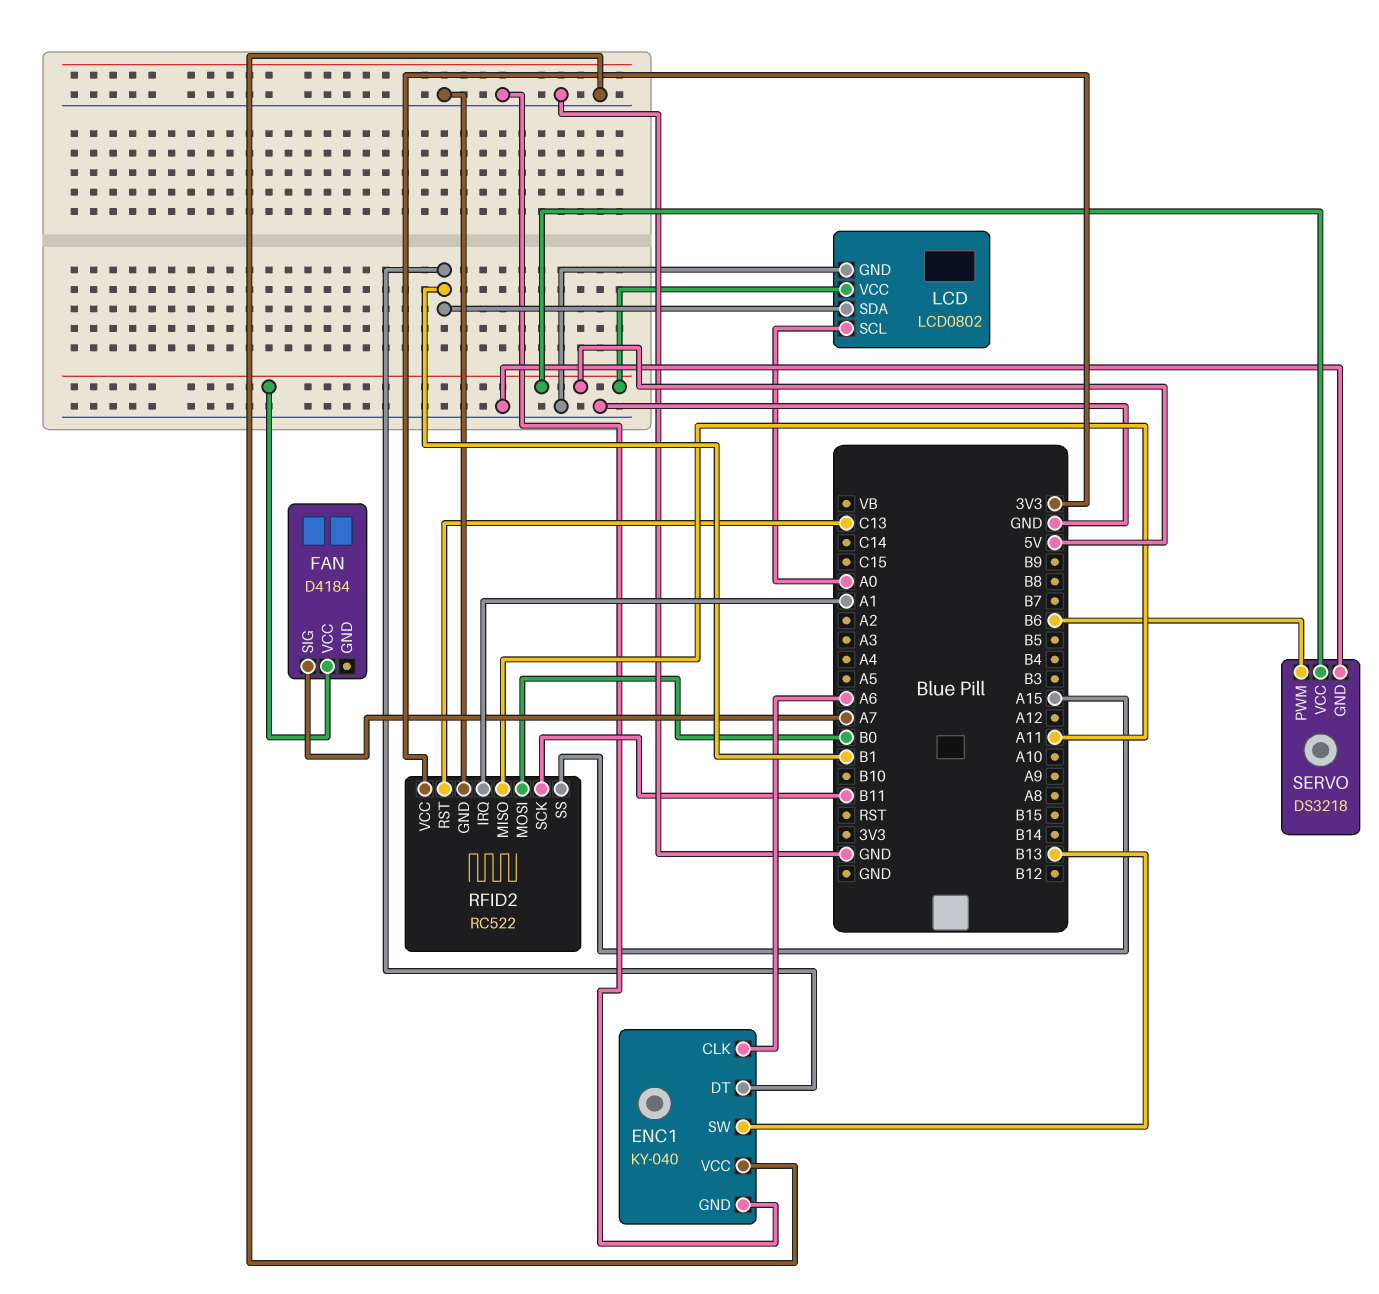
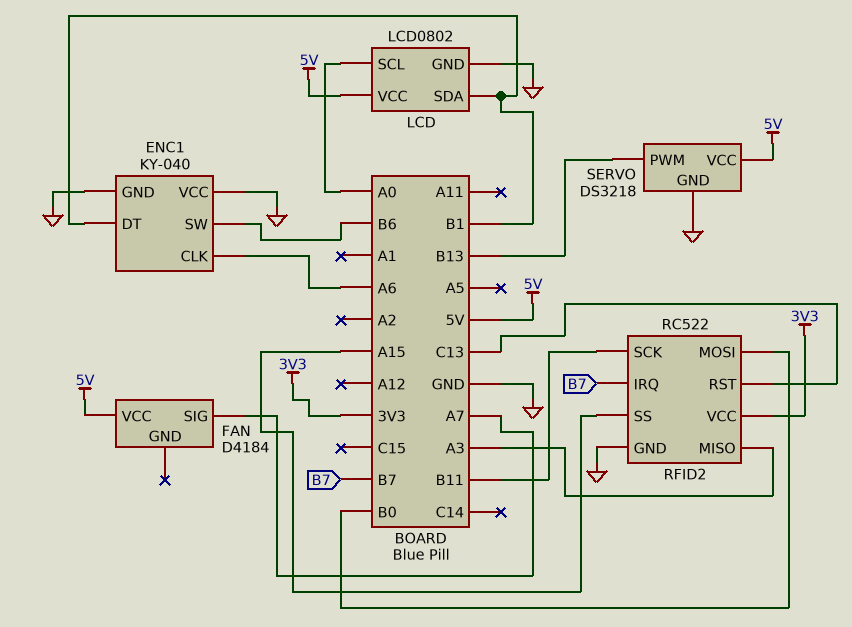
ENC1 pin SW: B13 -> B6
RFID2 pin IRQ: A1 -> B7
RFID2 pin MISO: A11 -> A3
SERVO pin PWM: B6 -> B13

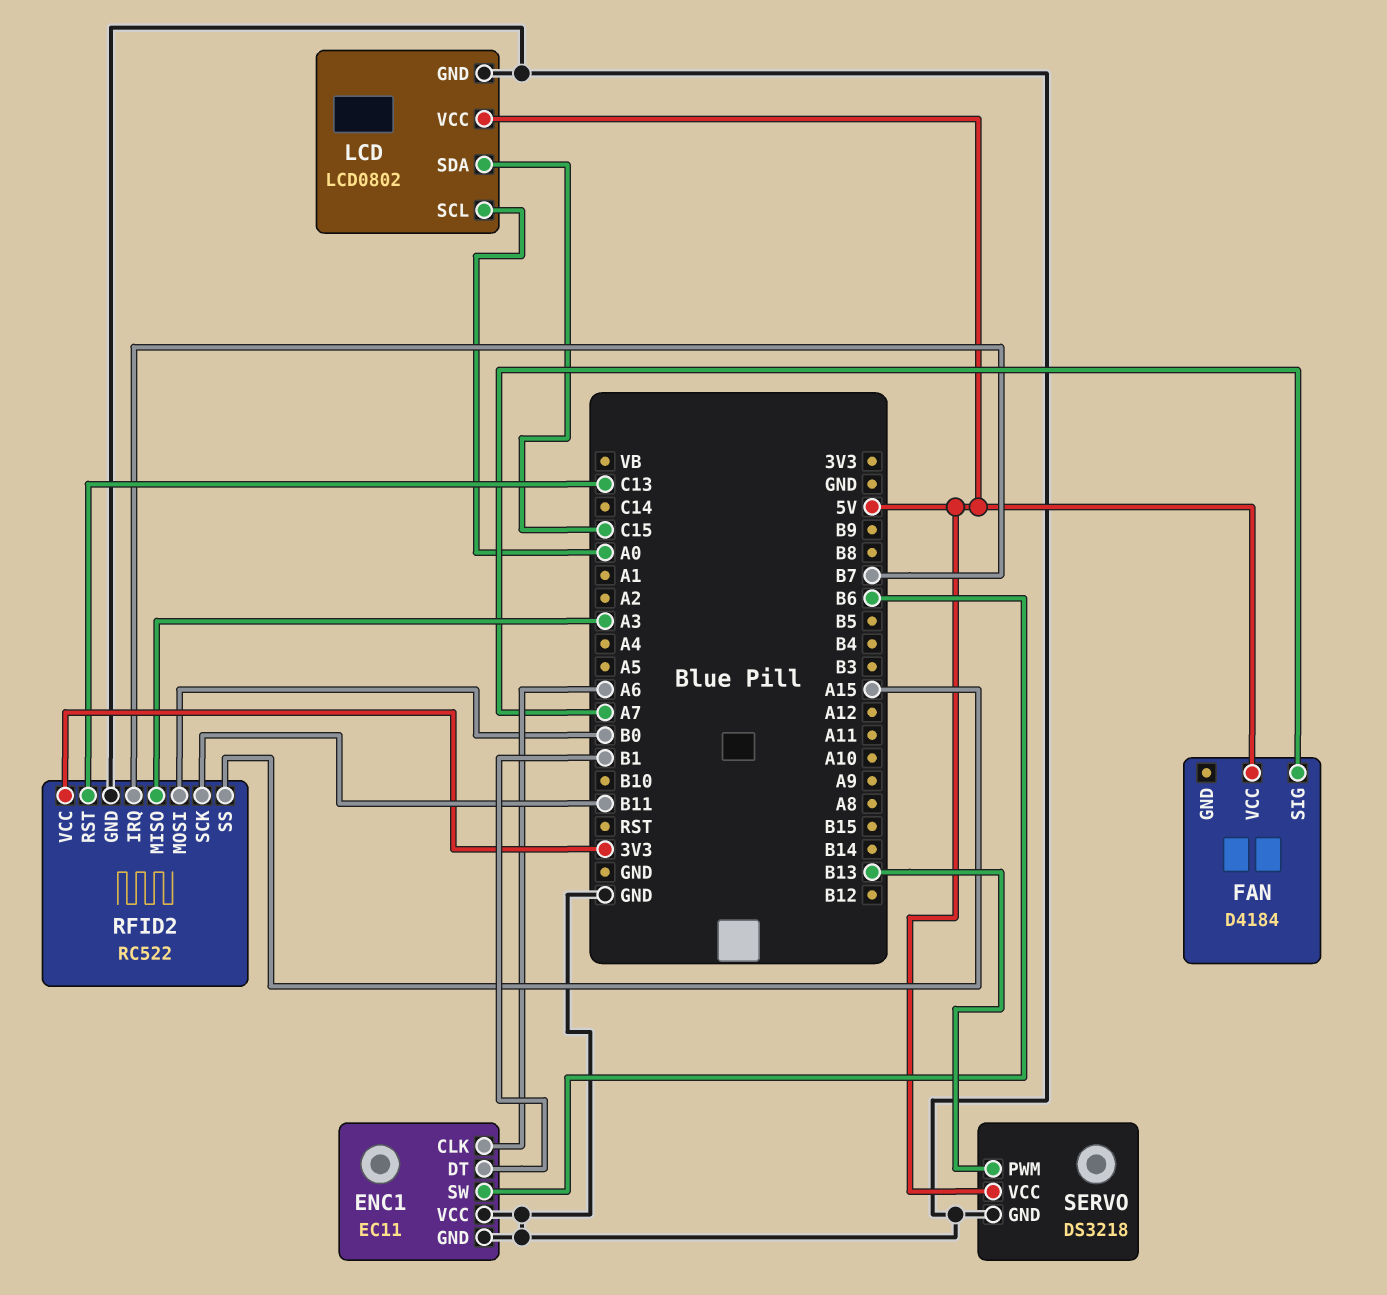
ENC1: KY-040 -> EC11
LCD pin SDA: B1 -> C15

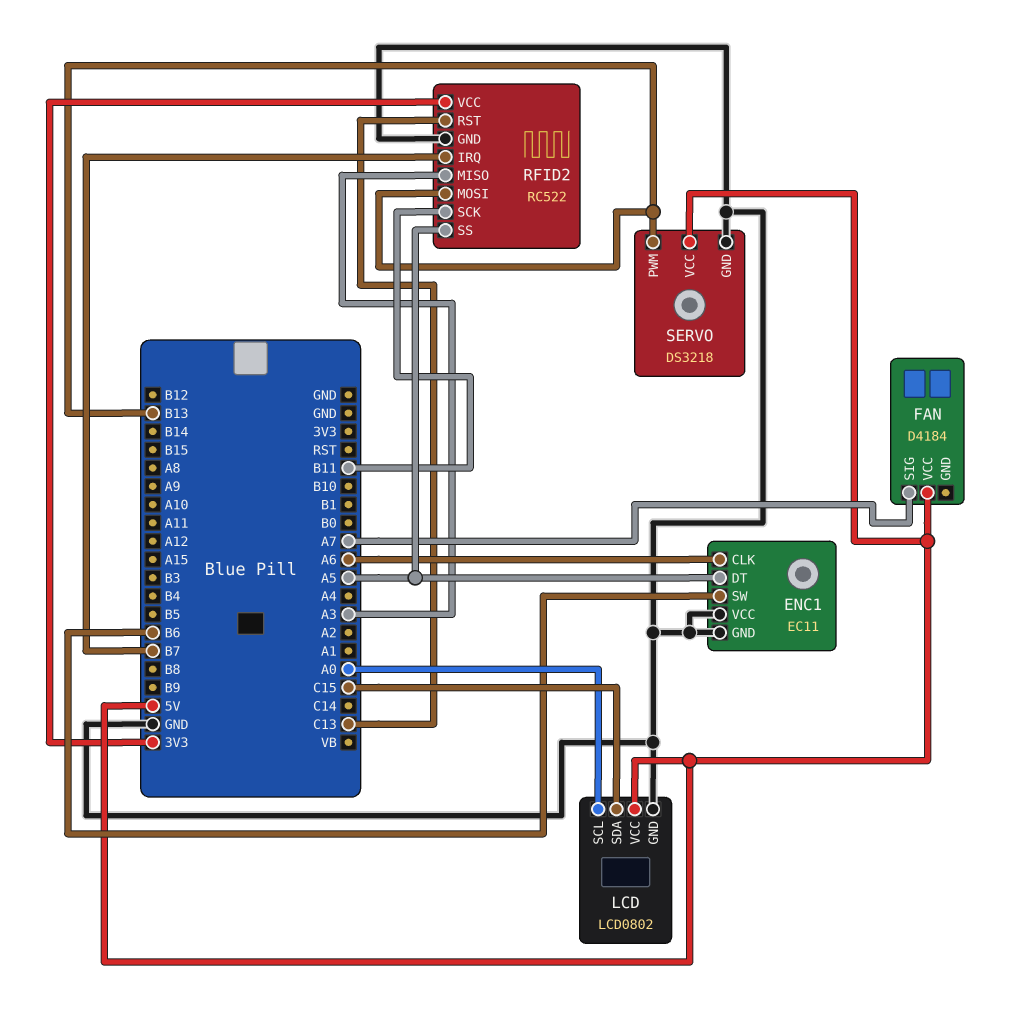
ENC1 pin DT: B1 -> A5
RFID2 pin MOSI: B0 -> B13
RFID2 pin SS: A15 -> A5

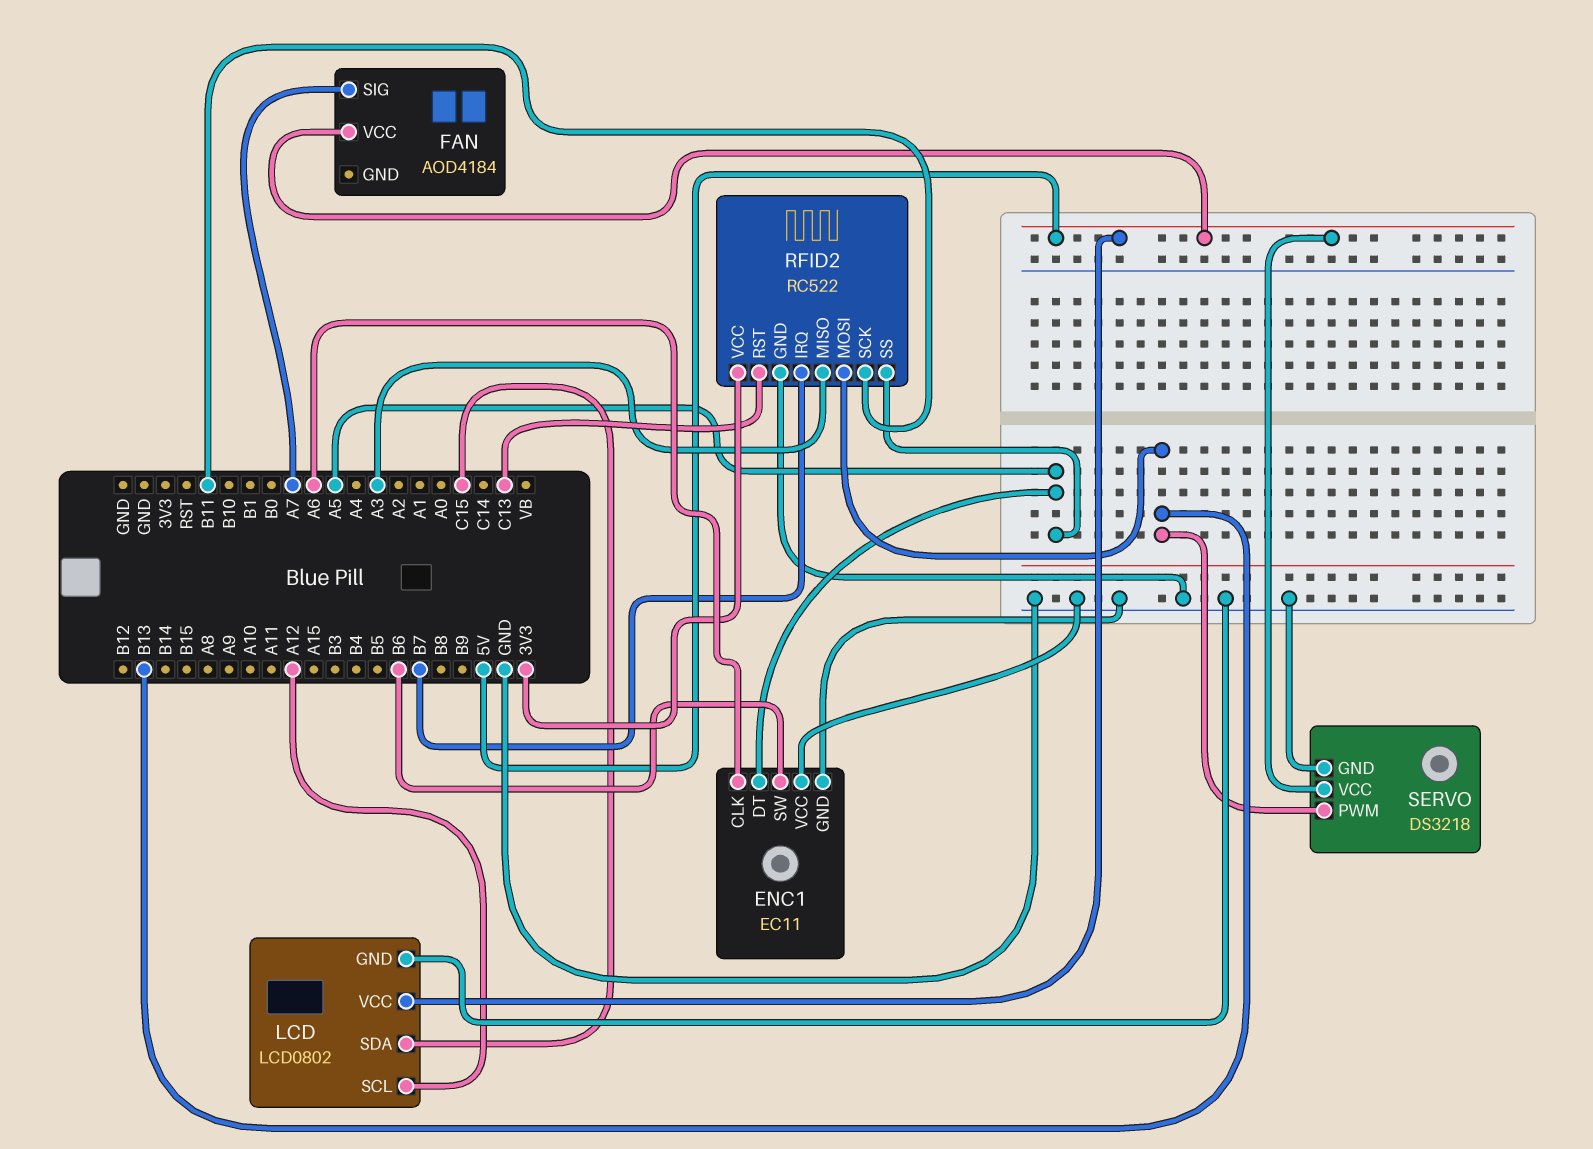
FAN: D4184 -> AOD4184
LCD pin SCL: A0 -> A12

